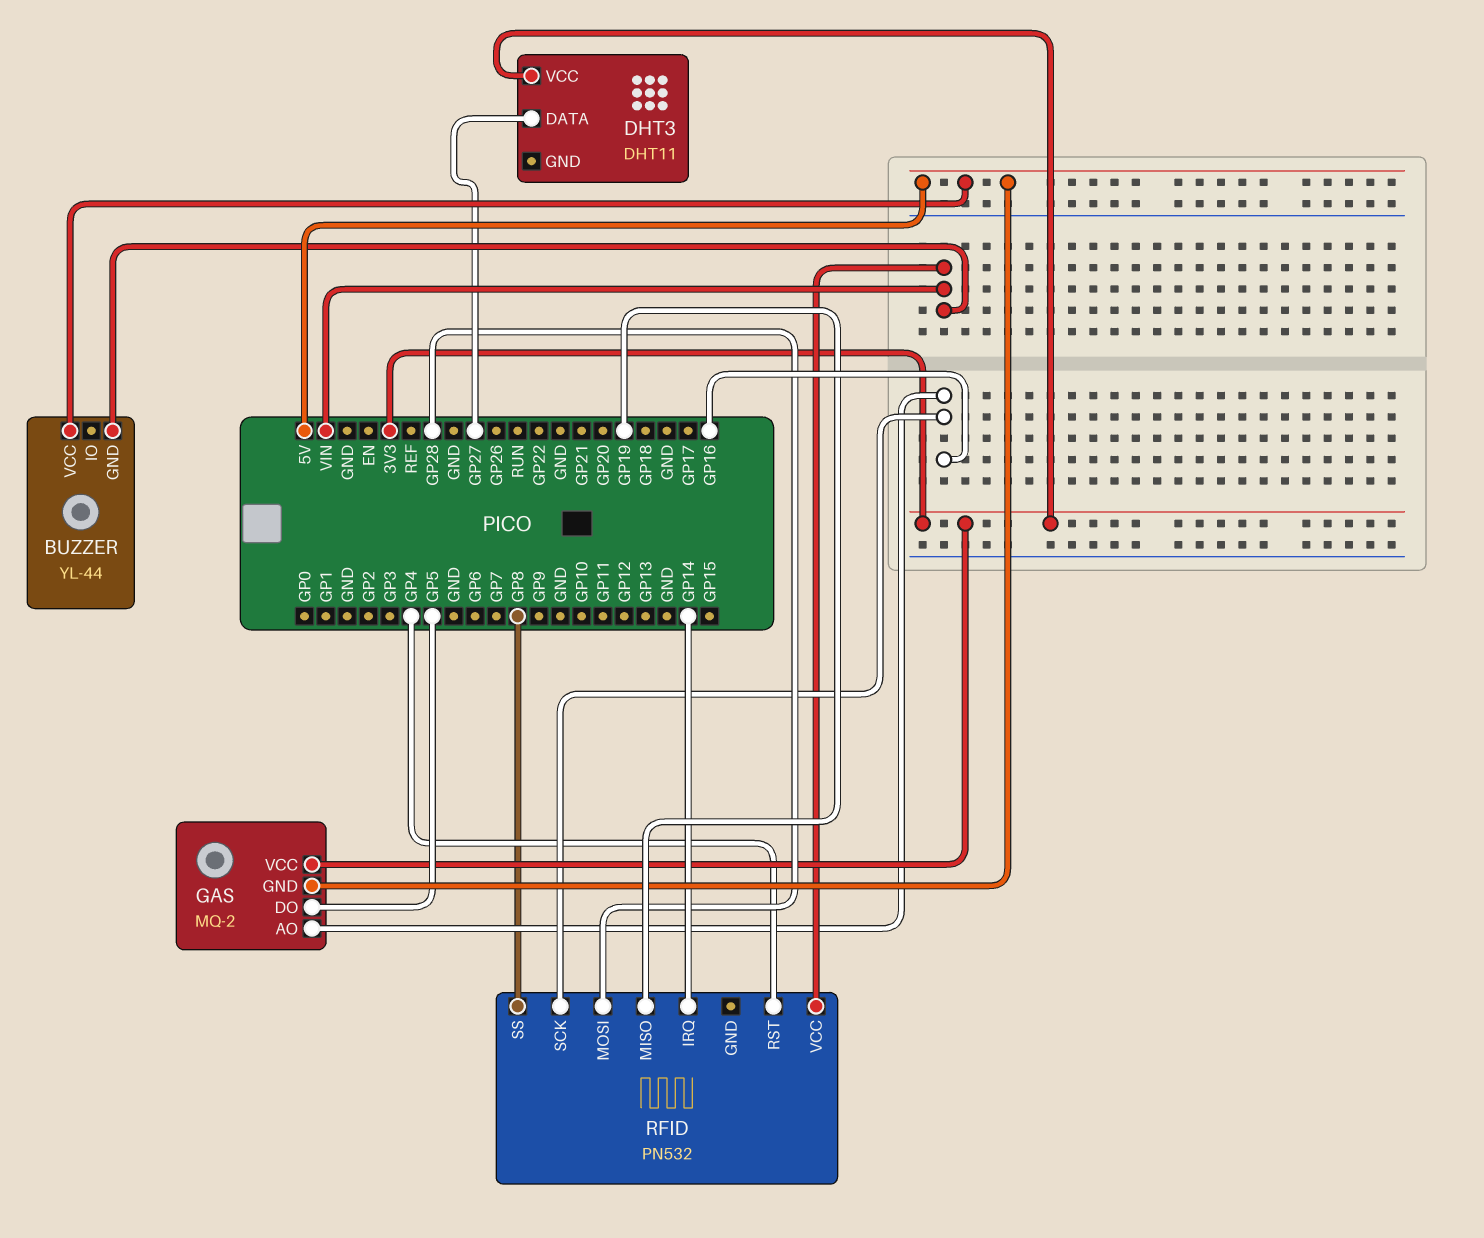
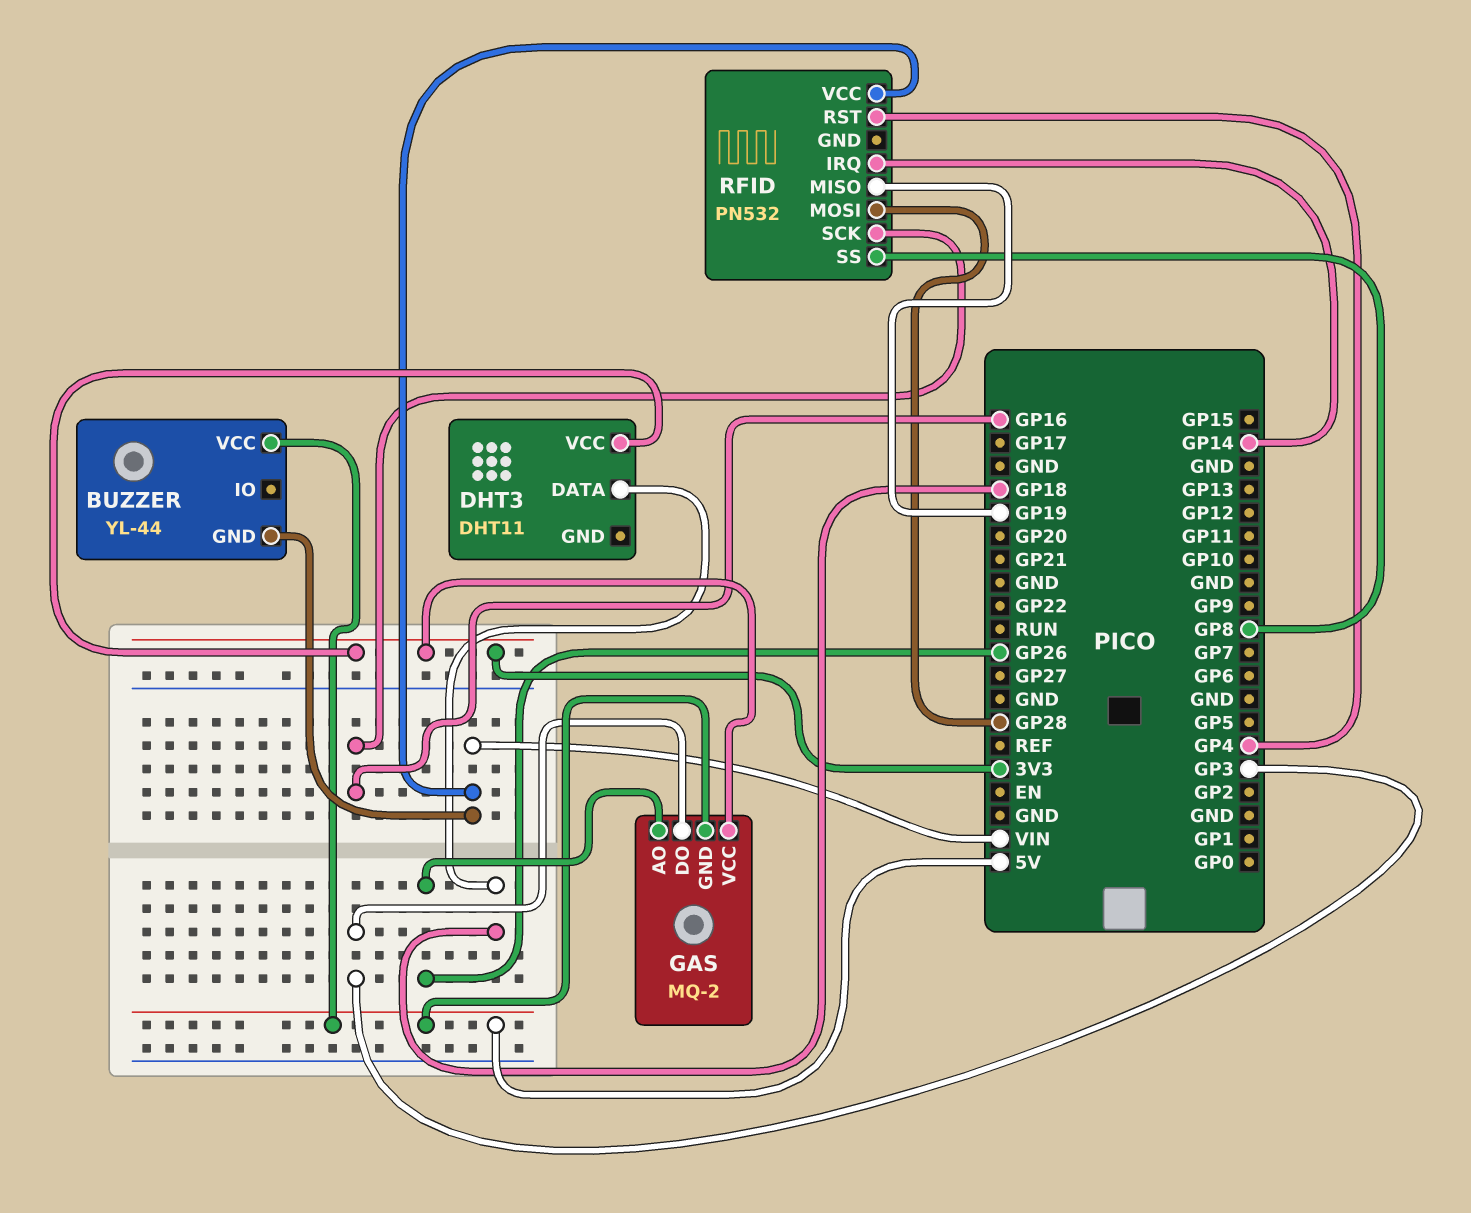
DHT3 pin DATA: GP27 -> GP18
GAS pin AO: GP16 -> GP26
GAS pin DO: GP5 -> GP3

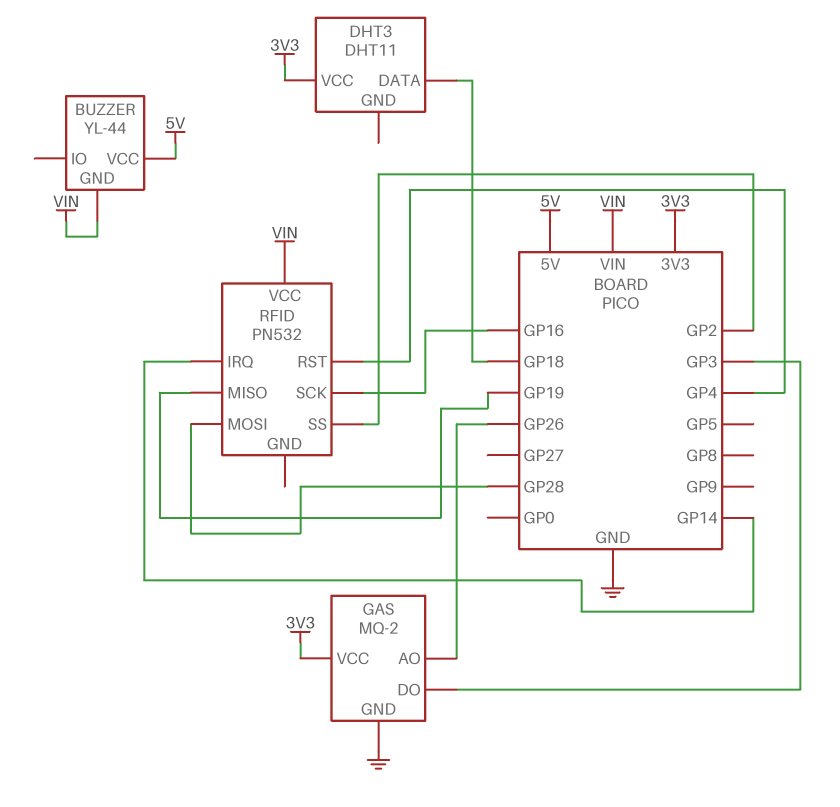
GAS pin GND: 5V -> GND
RFID pin SS: GP8 -> GP2

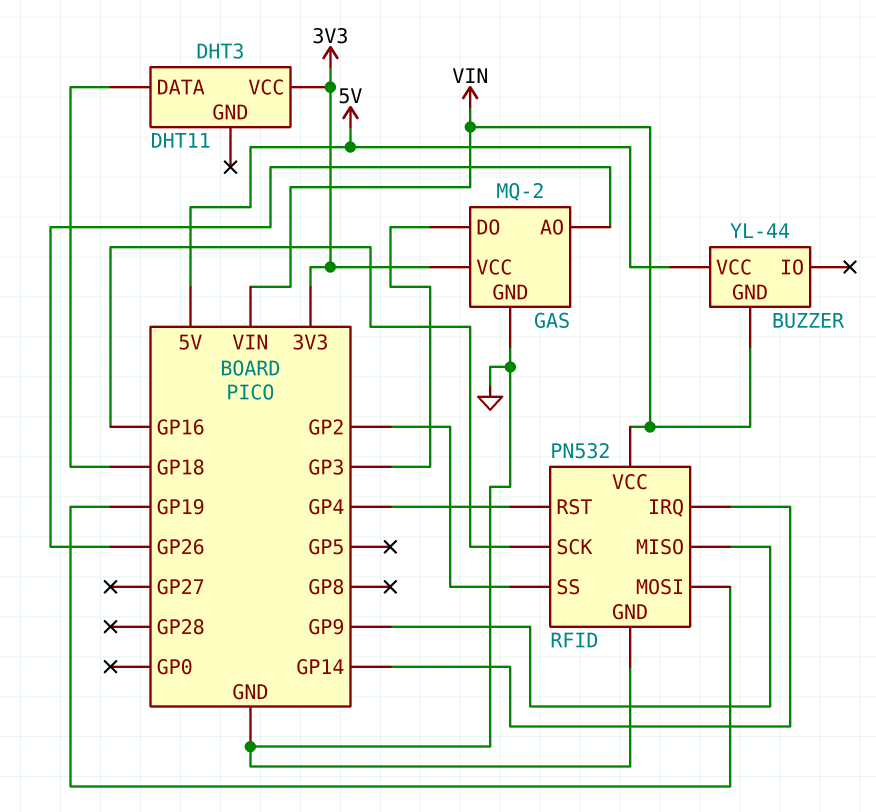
RFID pin GND: none -> GND
RFID pin MISO: GP19 -> GP9
RFID pin MOSI: GP28 -> GP19

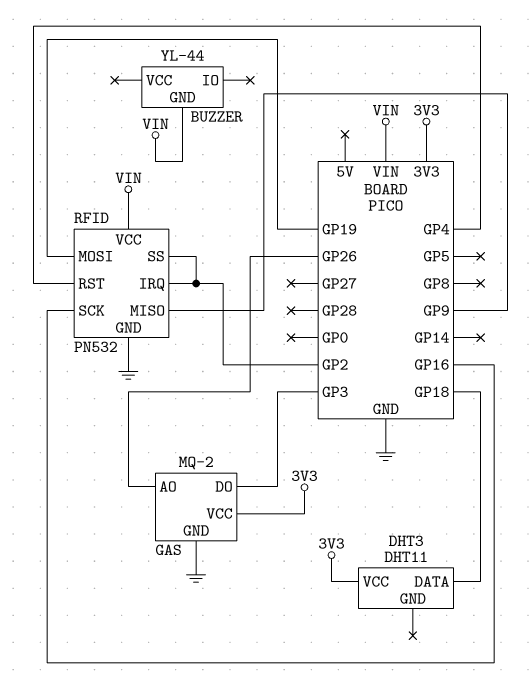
BUZZER pin VCC: 5V -> none
RFID pin IRQ: GP14 -> GP2

